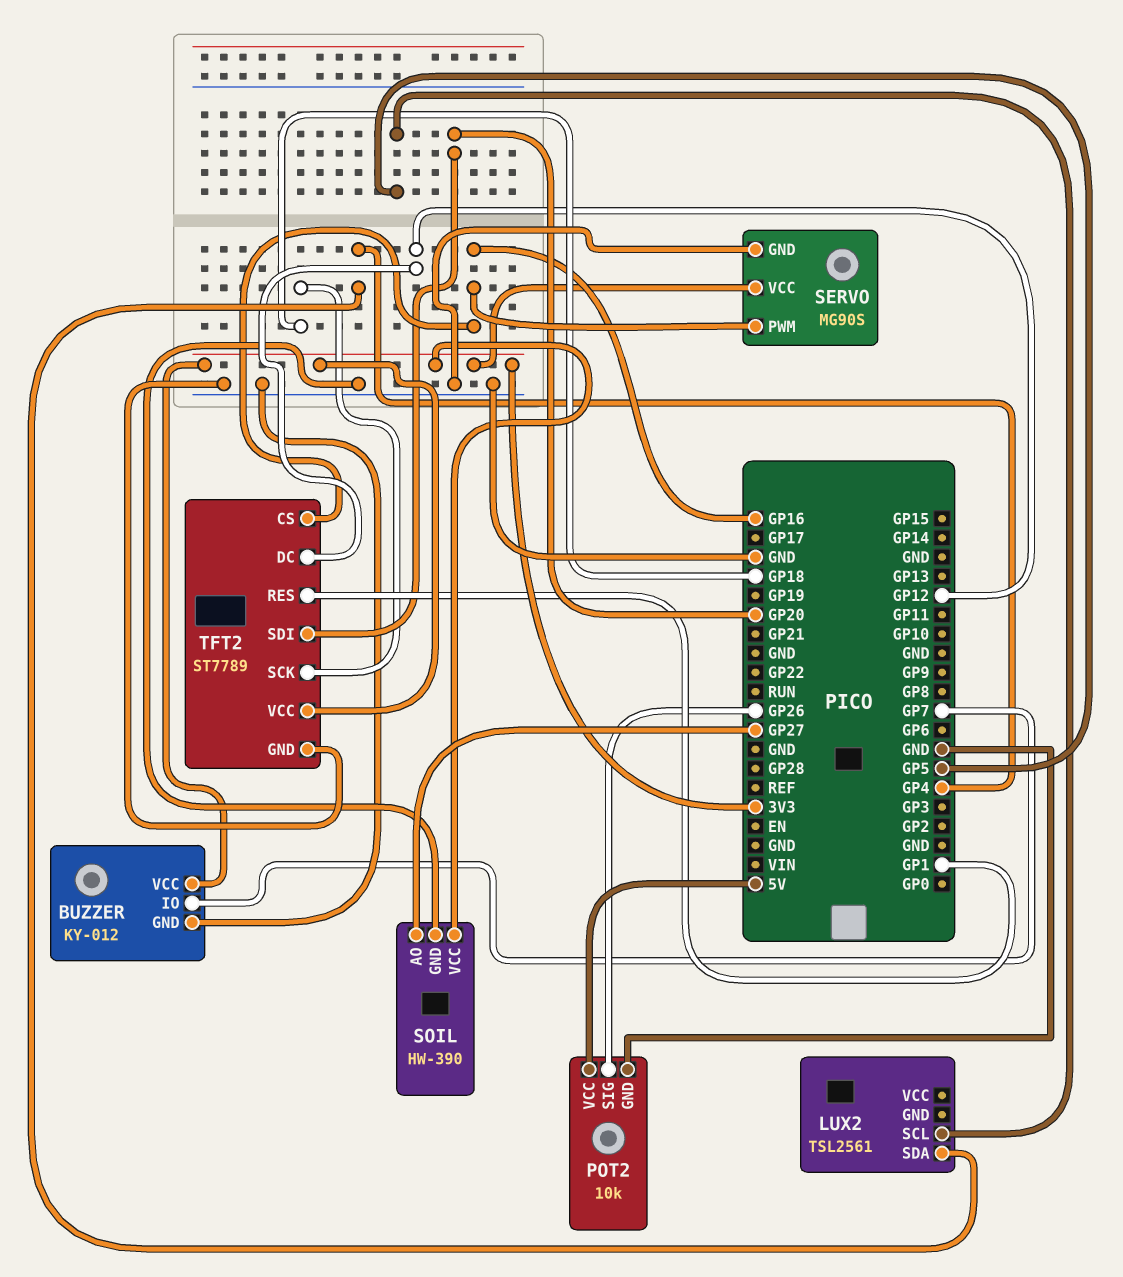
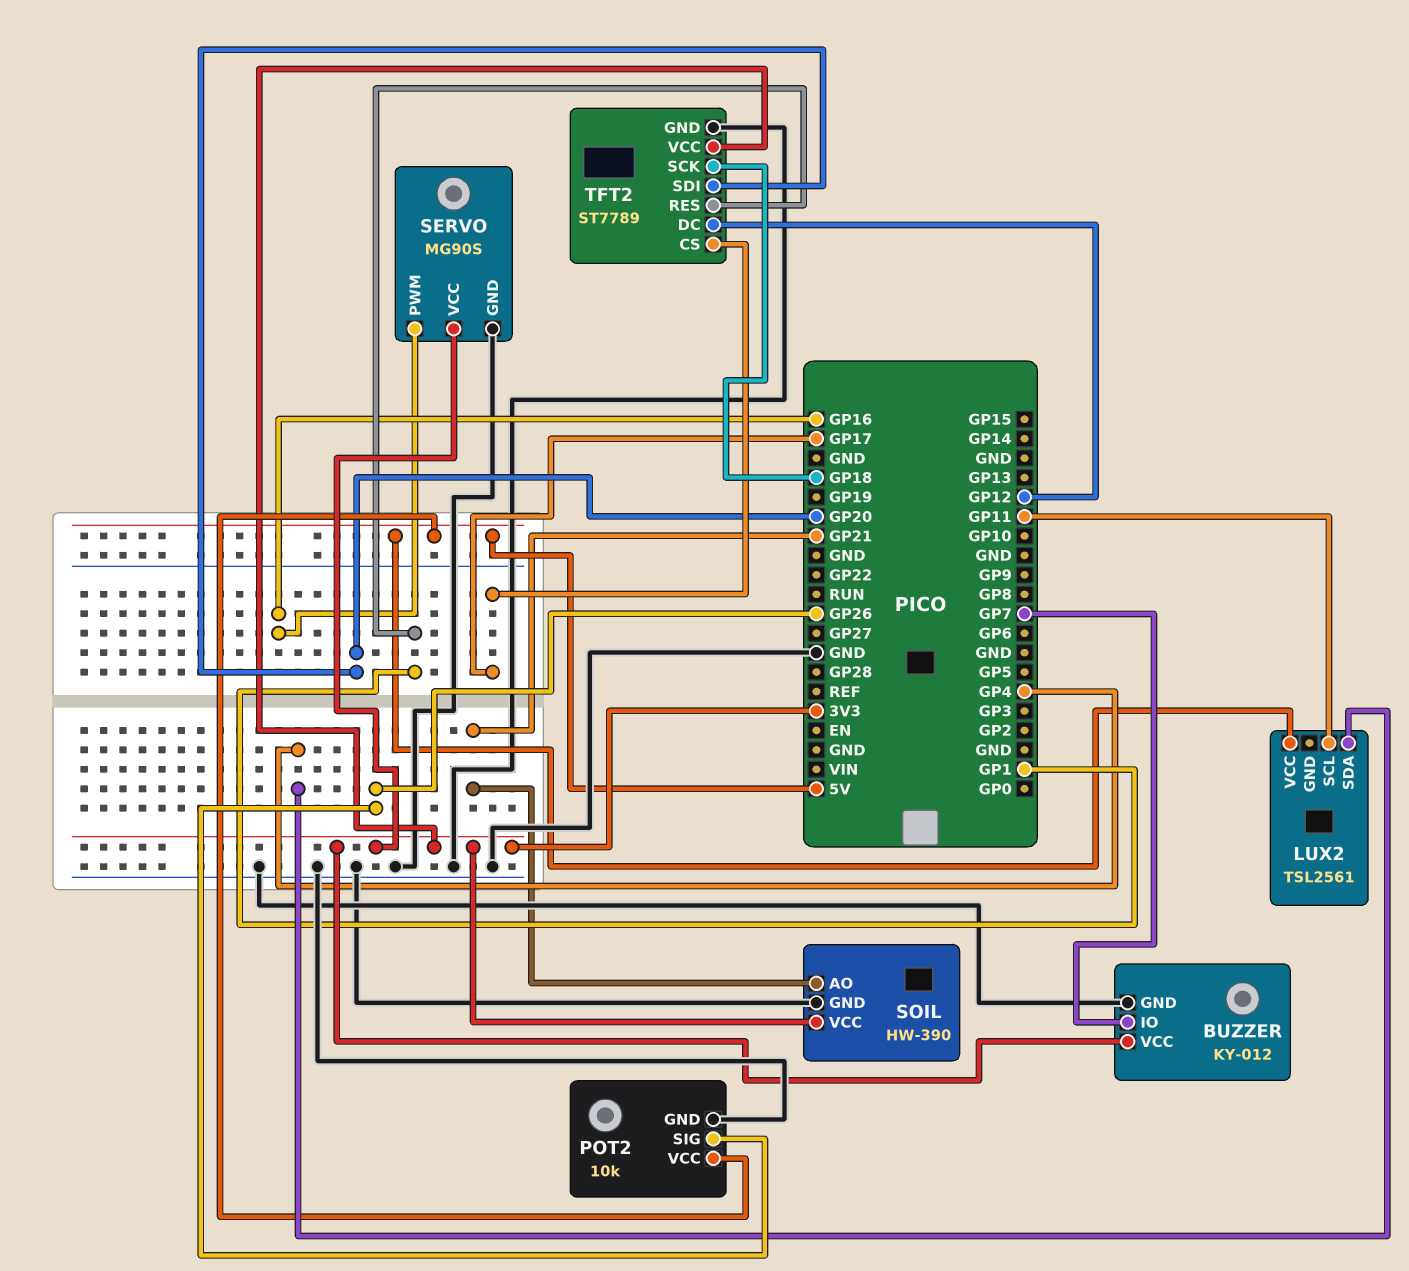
LUX2 pin SCL: GP5 -> GP11
LUX2 pin VCC: none -> 5V
SOIL pin AO: GP27 -> GP21
TFT2 pin CS: GP16 -> GP17

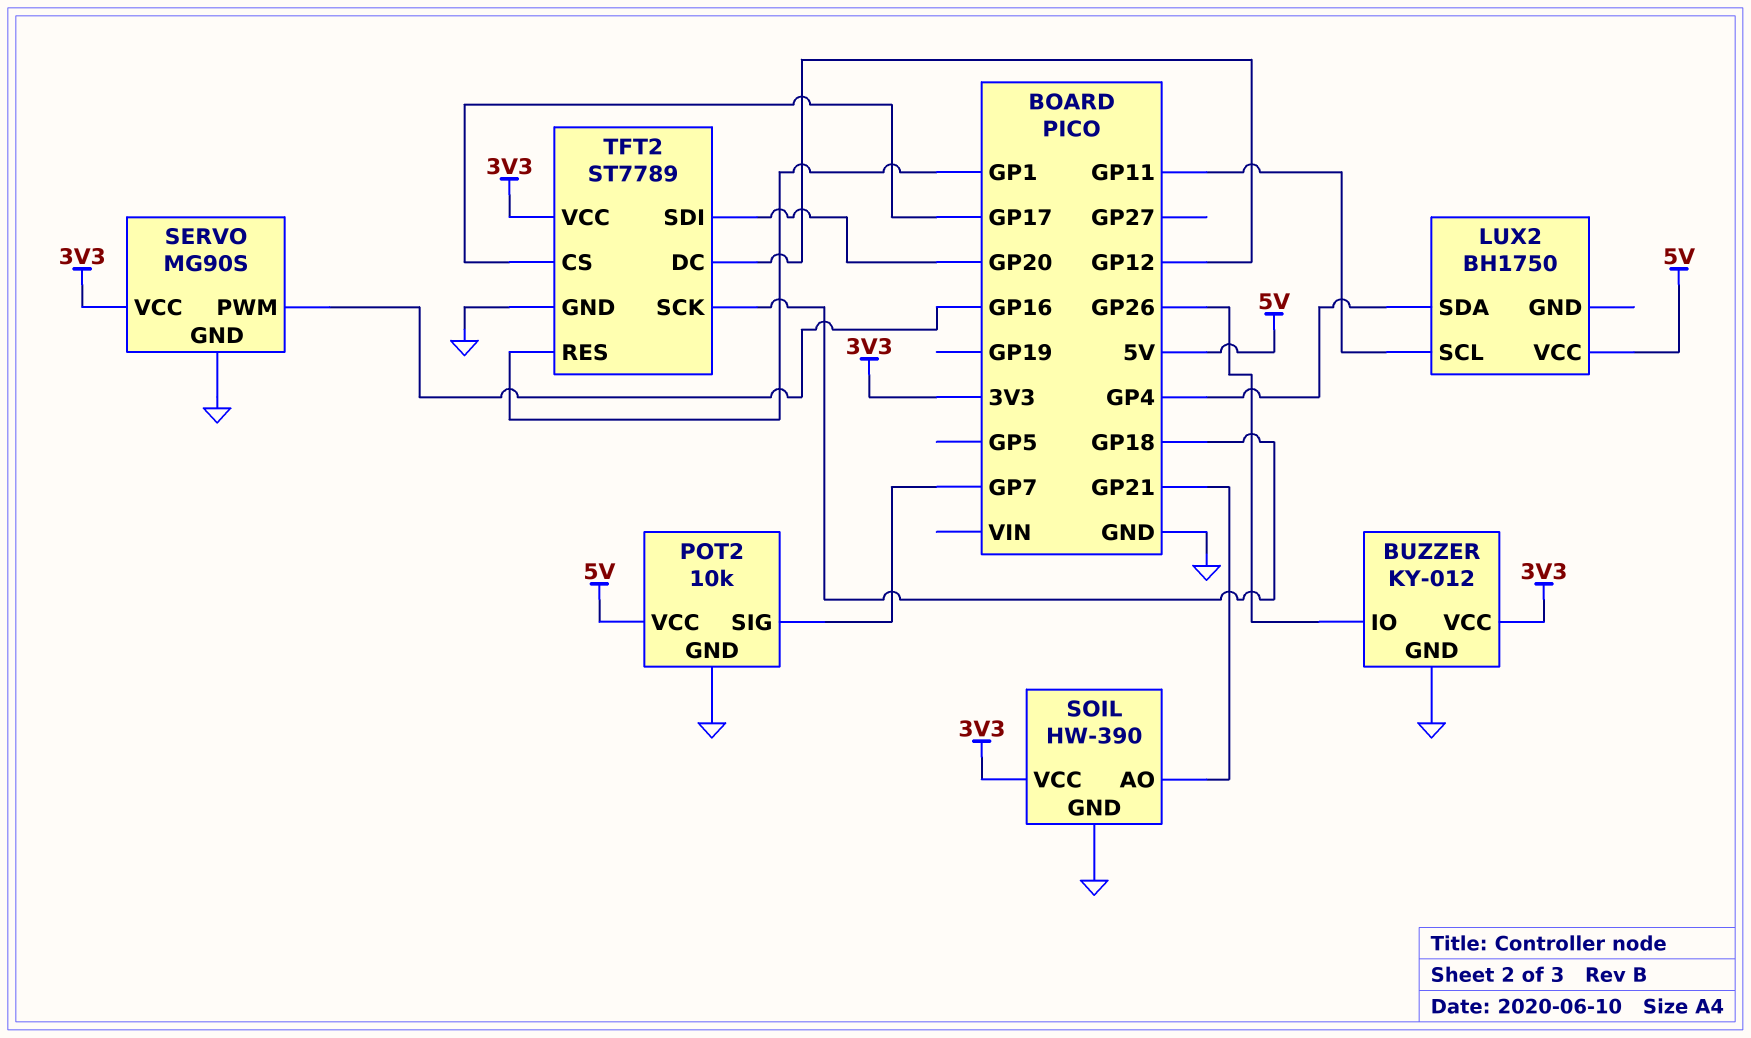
BUZZER pin IO: GP7 -> GP26
LUX2: TSL2561 -> BH1750
POT2 pin SIG: GP26 -> GP7

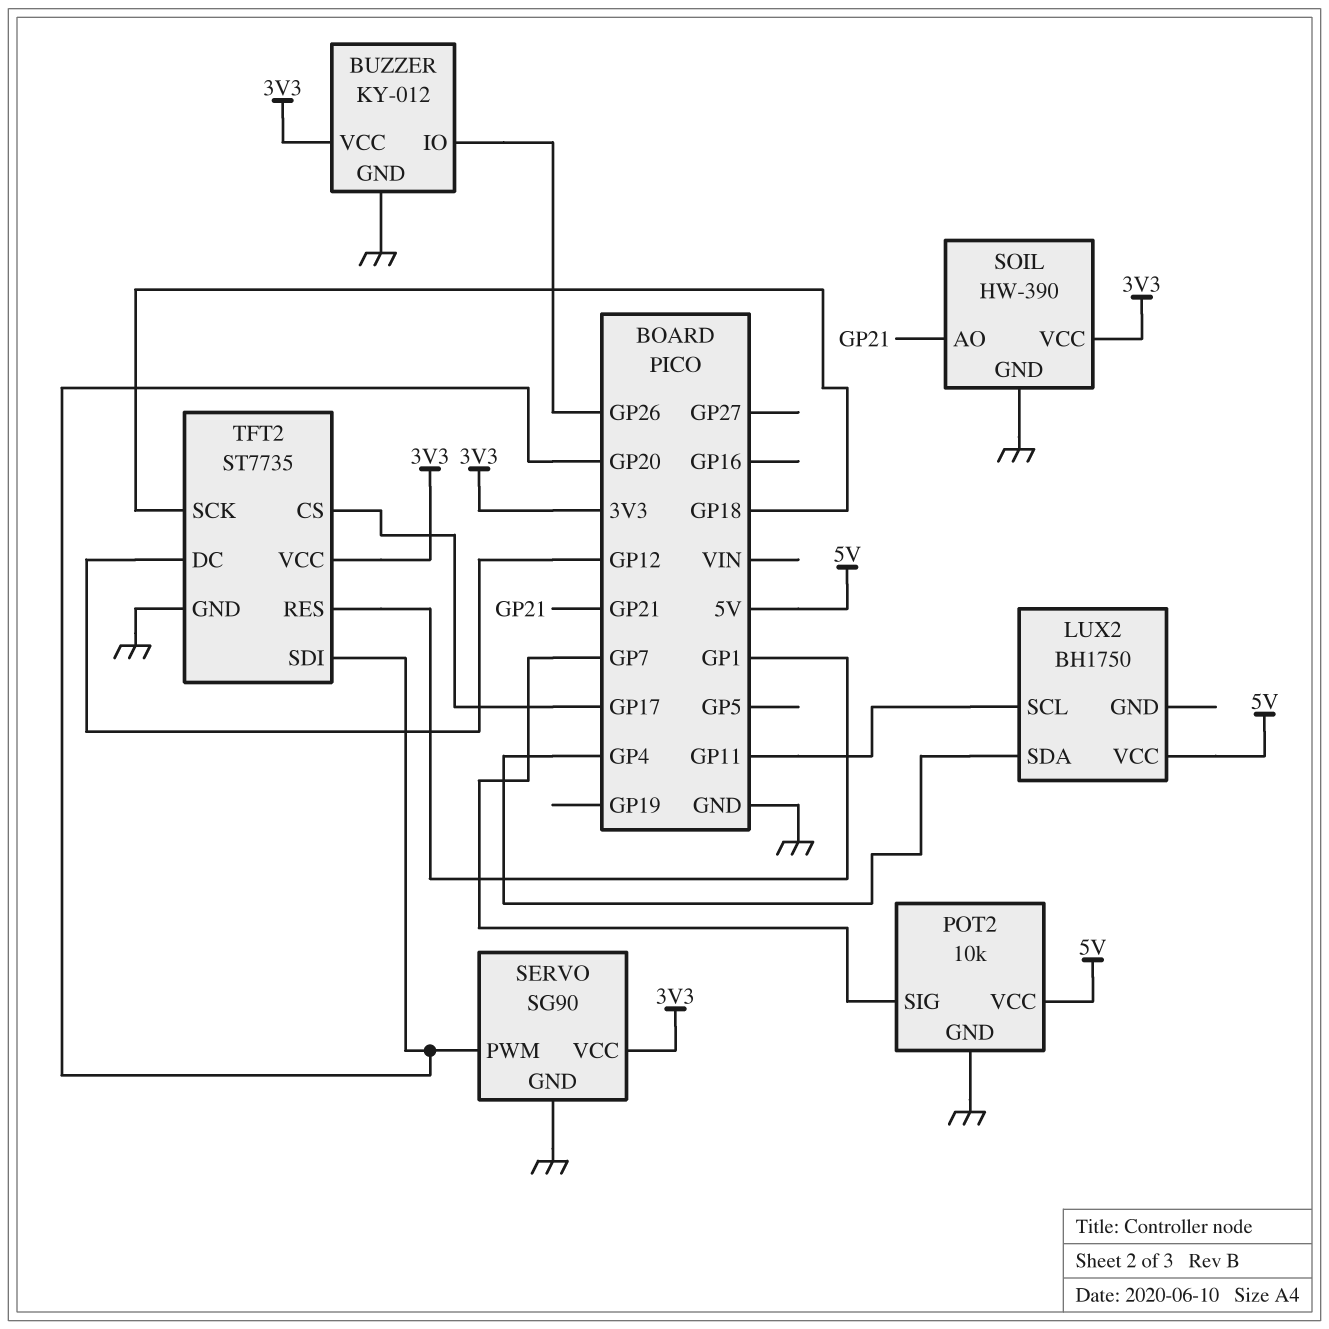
SERVO: MG90S -> SG90
SERVO pin PWM: GP16 -> GP20
TFT2: ST7789 -> ST7735

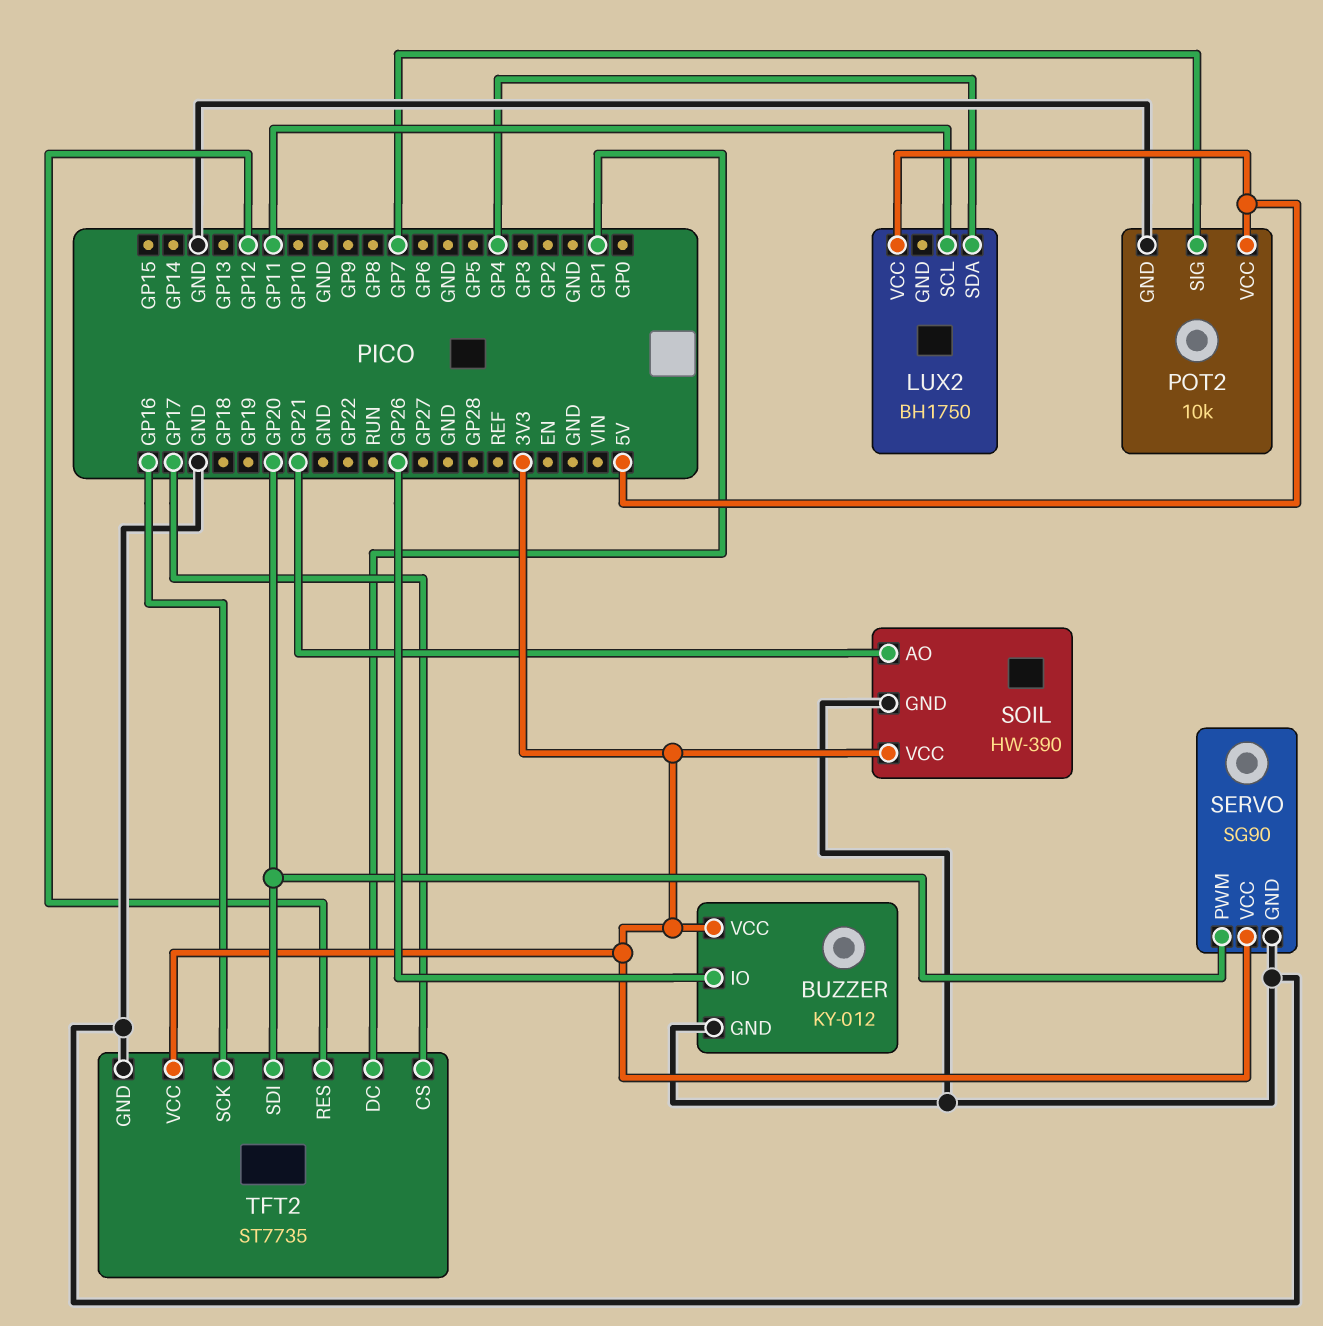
TFT2 pin DC: GP12 -> GP1
TFT2 pin RES: GP1 -> GP12
TFT2 pin SCK: GP18 -> GP16

